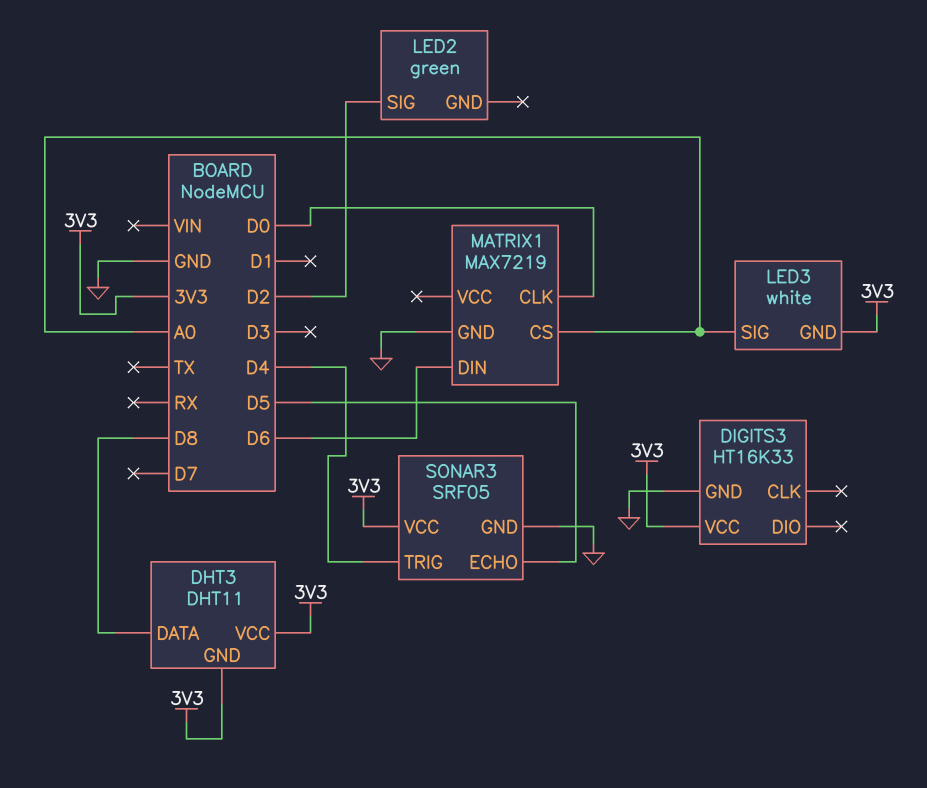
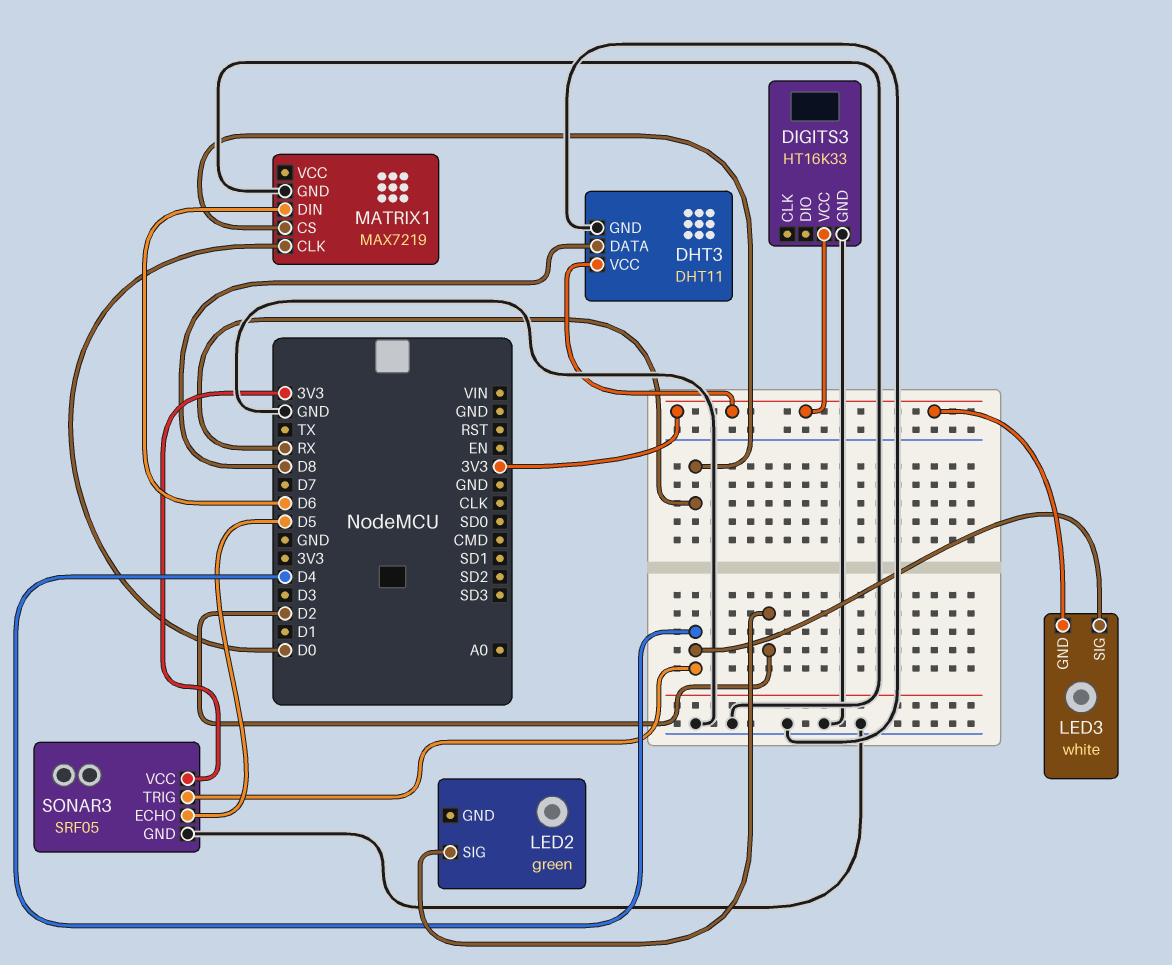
DHT3 pin GND: 3V3 -> GND
LED3 pin SIG: A0 -> D4
MATRIX1 pin CS: A0 -> RX

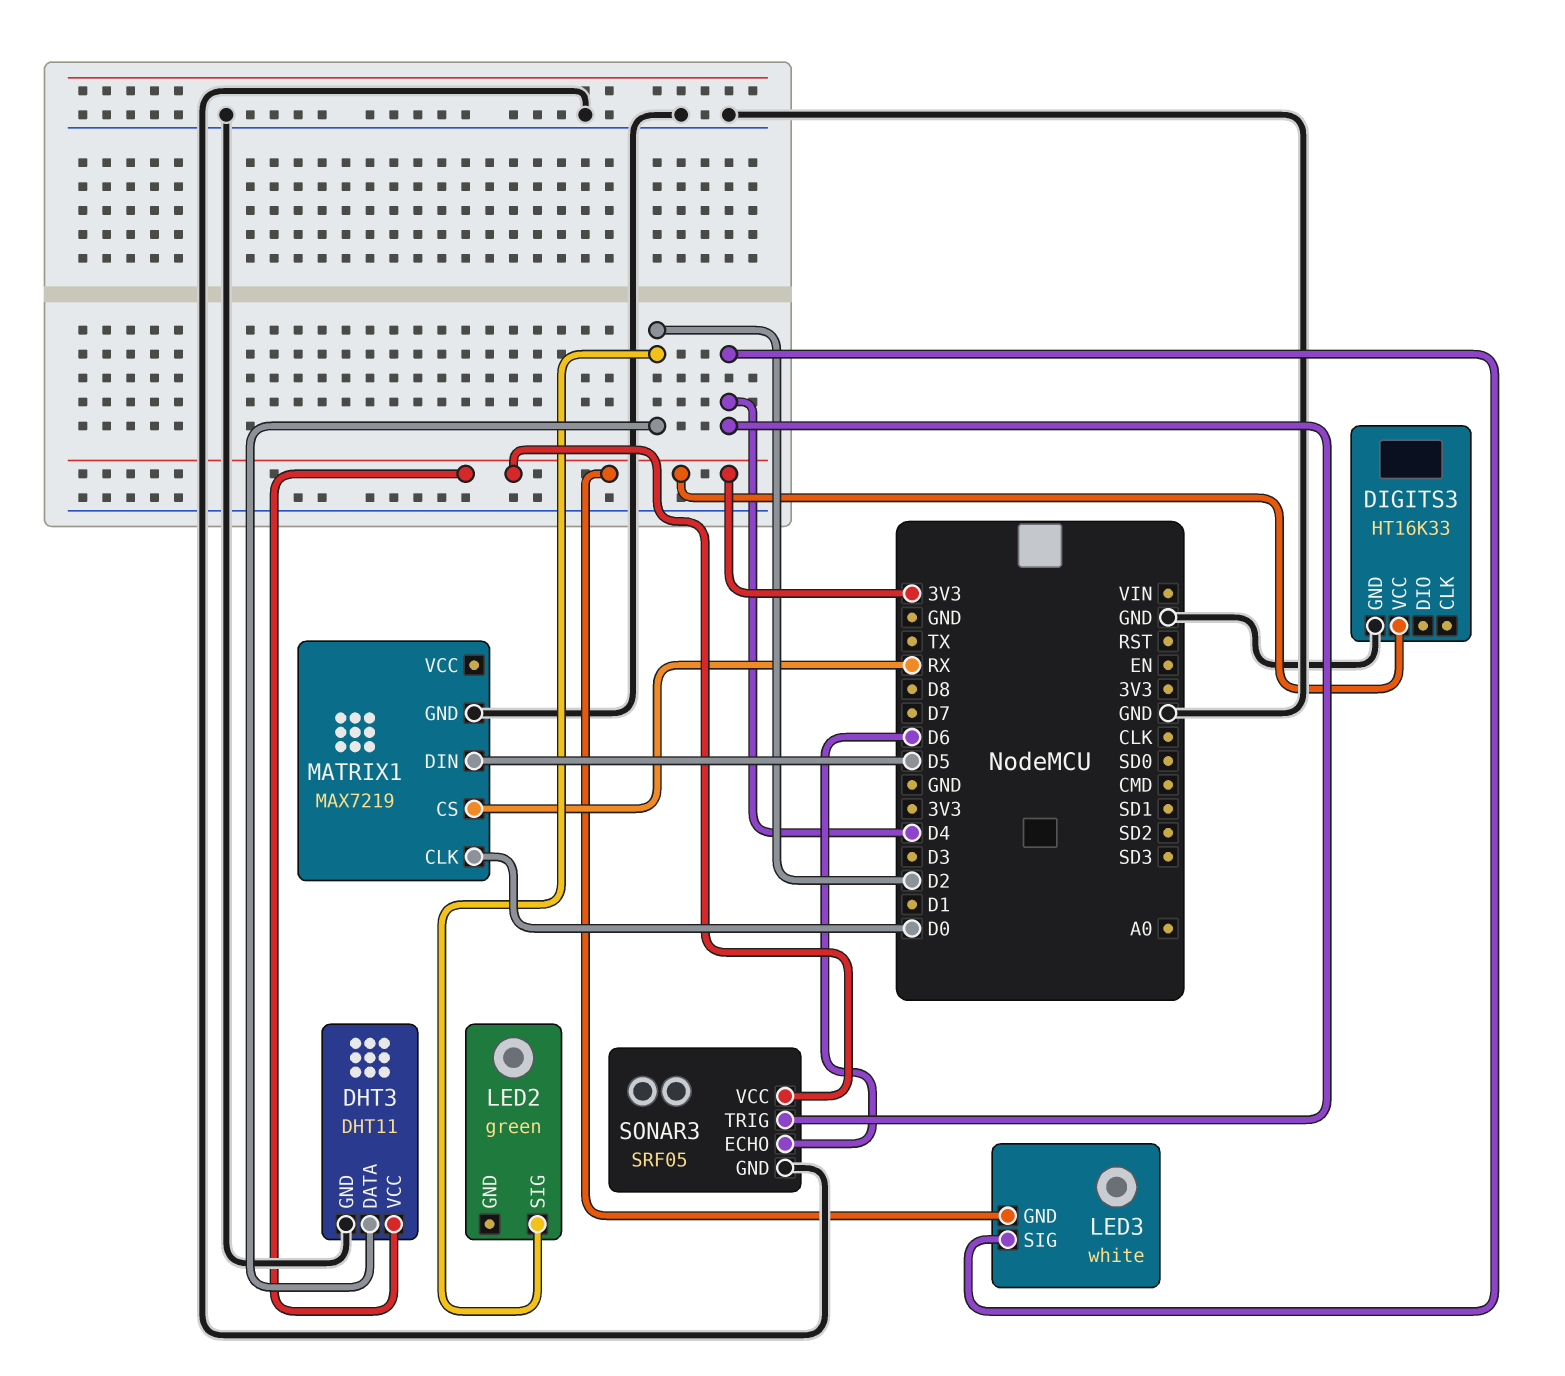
DHT3 pin DATA: D8 -> D2
MATRIX1 pin DIN: D6 -> D5
SONAR3 pin ECHO: D5 -> D6

